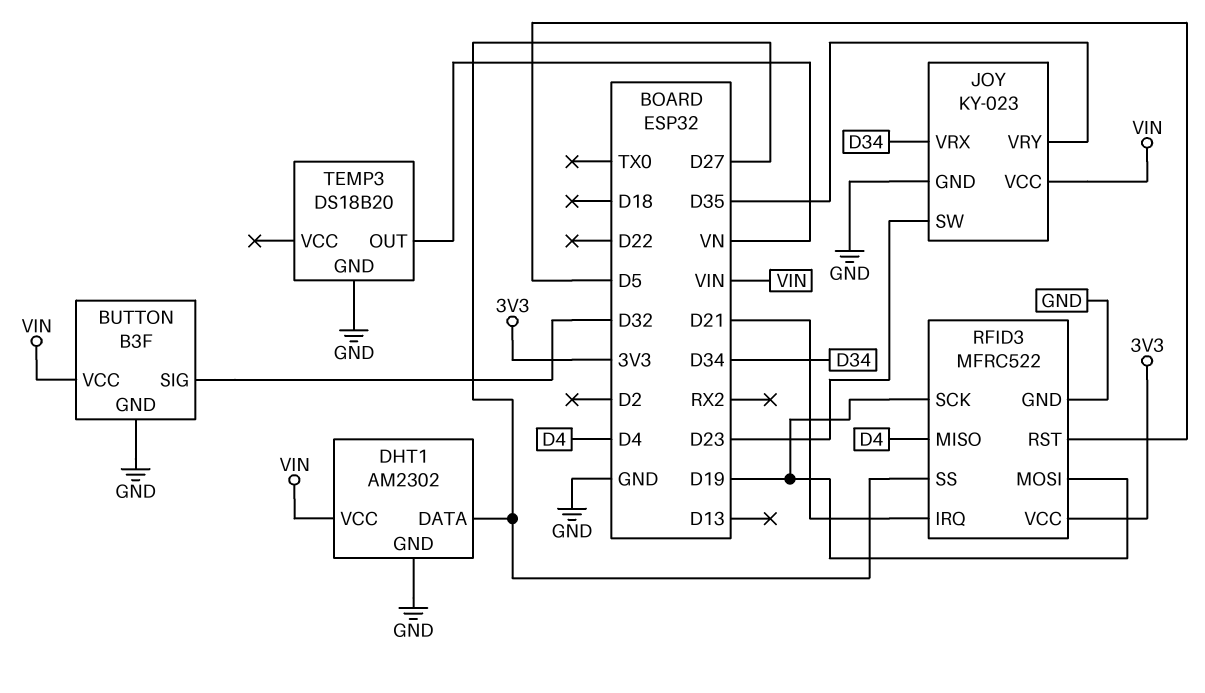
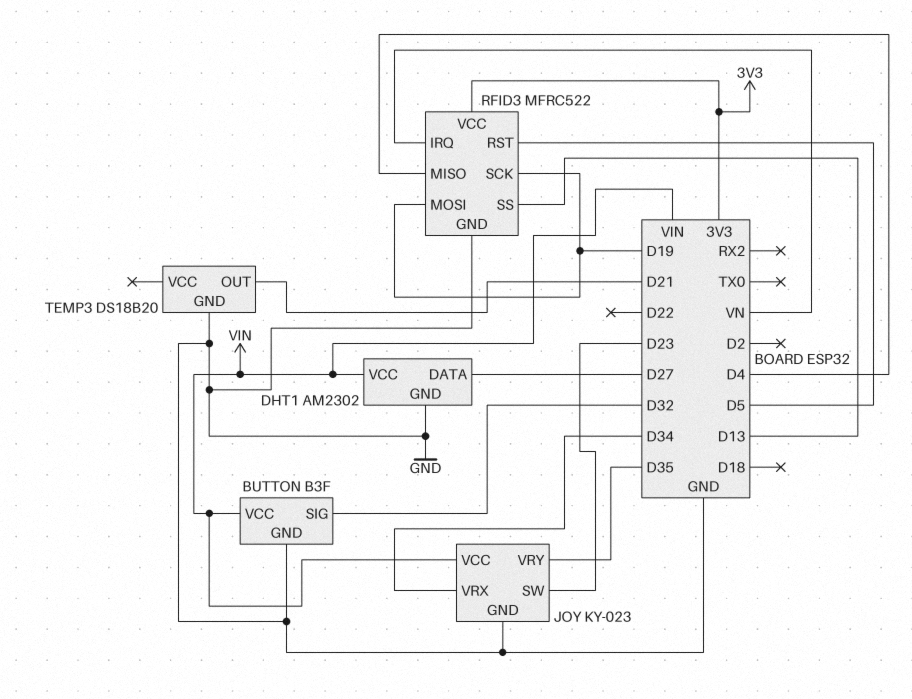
RFID3 pin IRQ: D21 -> VN
RFID3 pin SS: D27 -> D13
TEMP3 pin OUT: VN -> D21

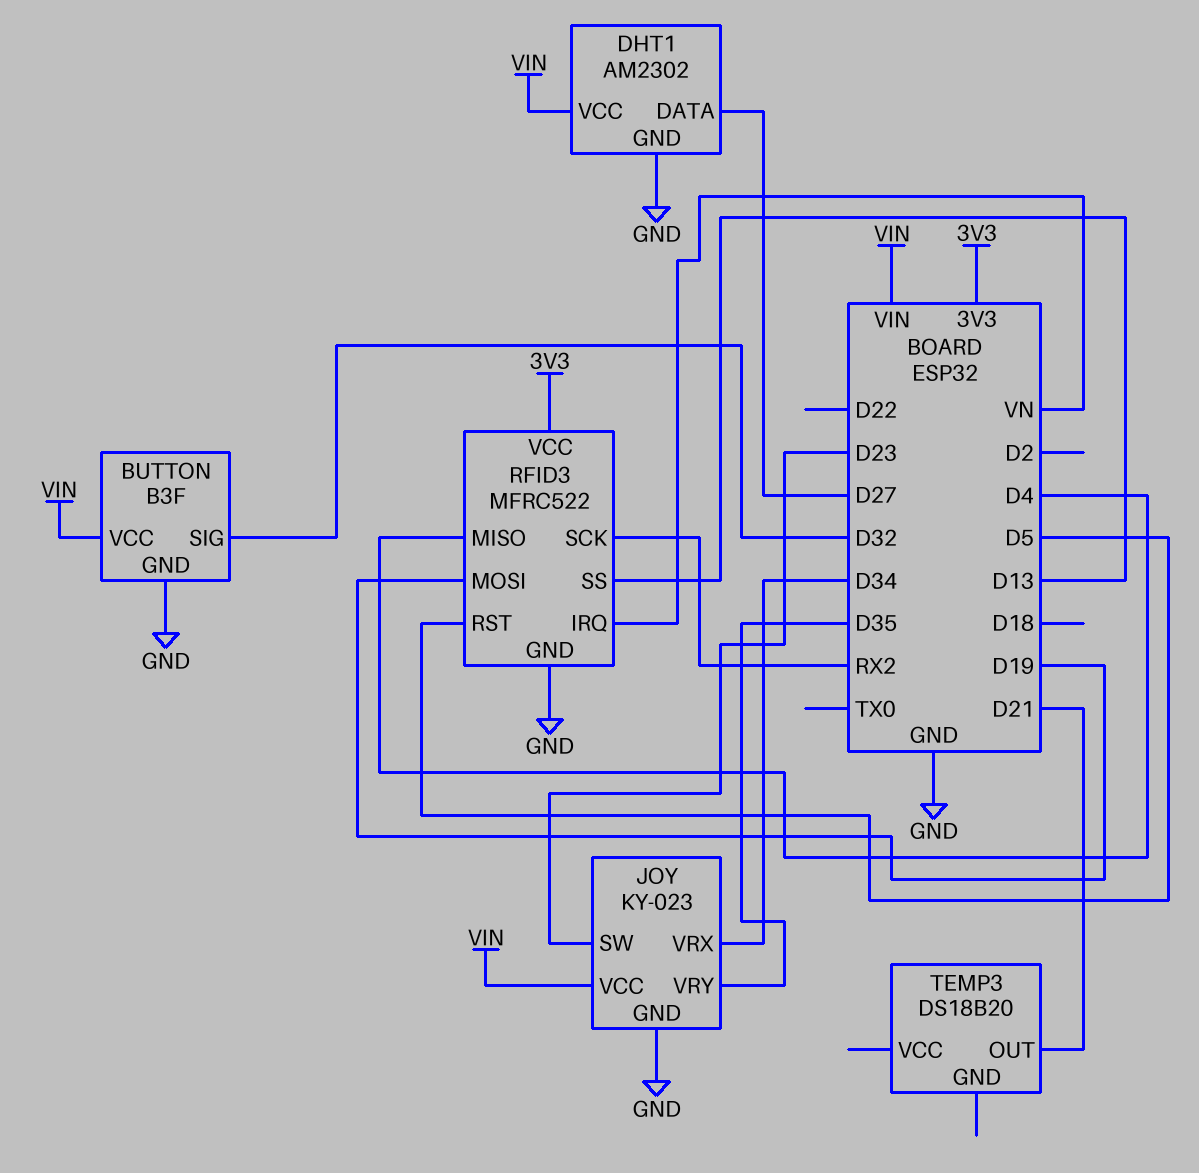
RFID3 pin SCK: D19 -> RX2
TEMP3 pin GND: GND -> none

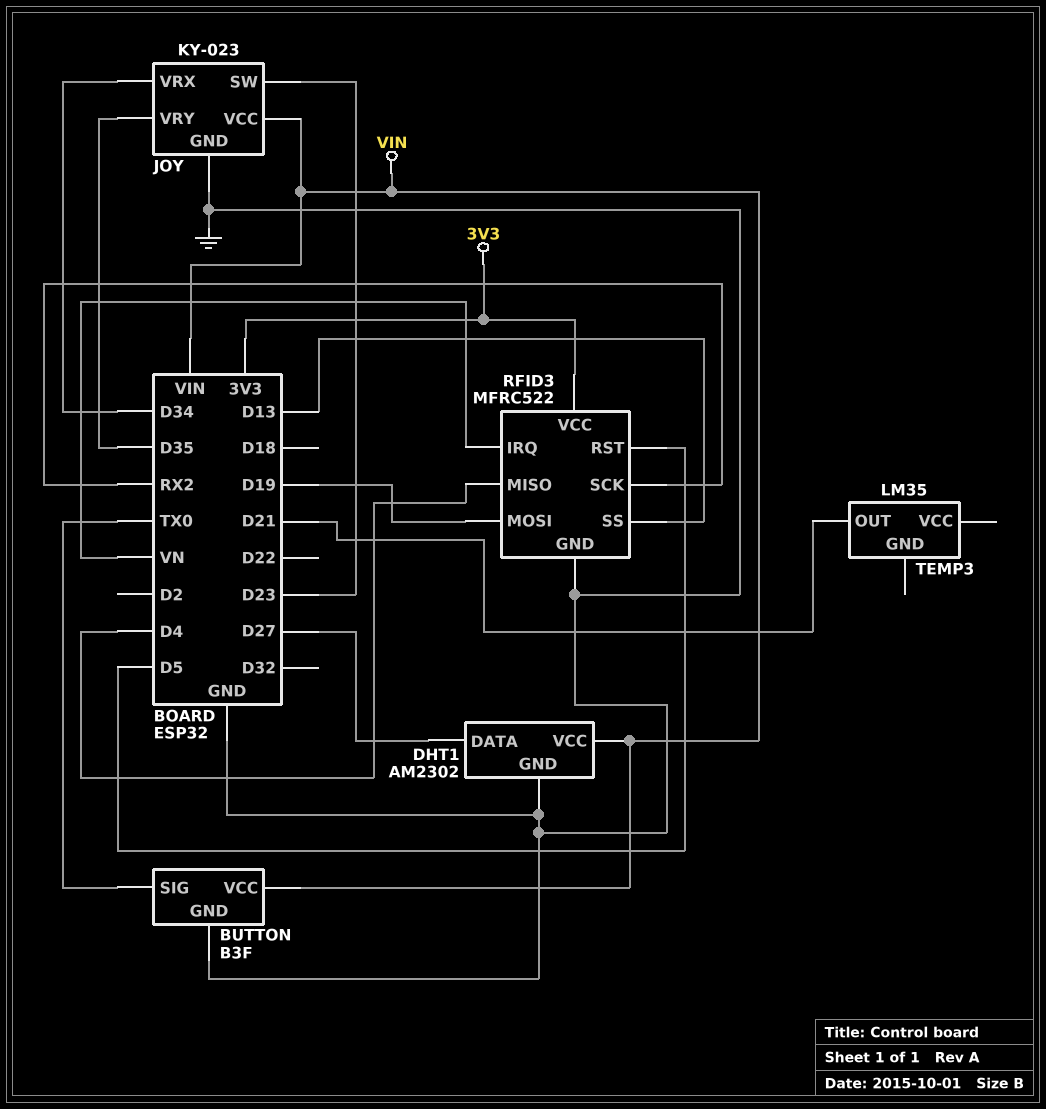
BUTTON pin SIG: D32 -> TX0
TEMP3: DS18B20 -> LM35

